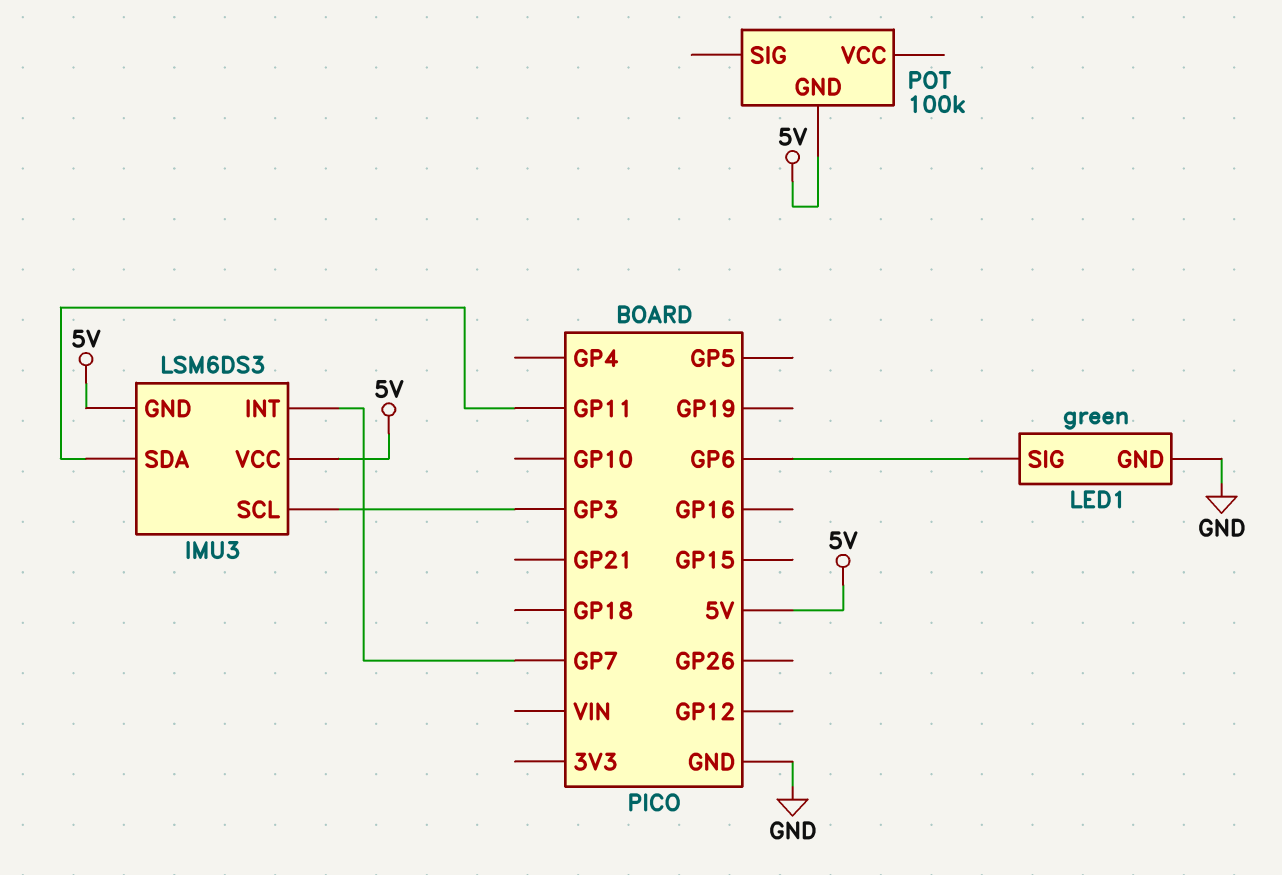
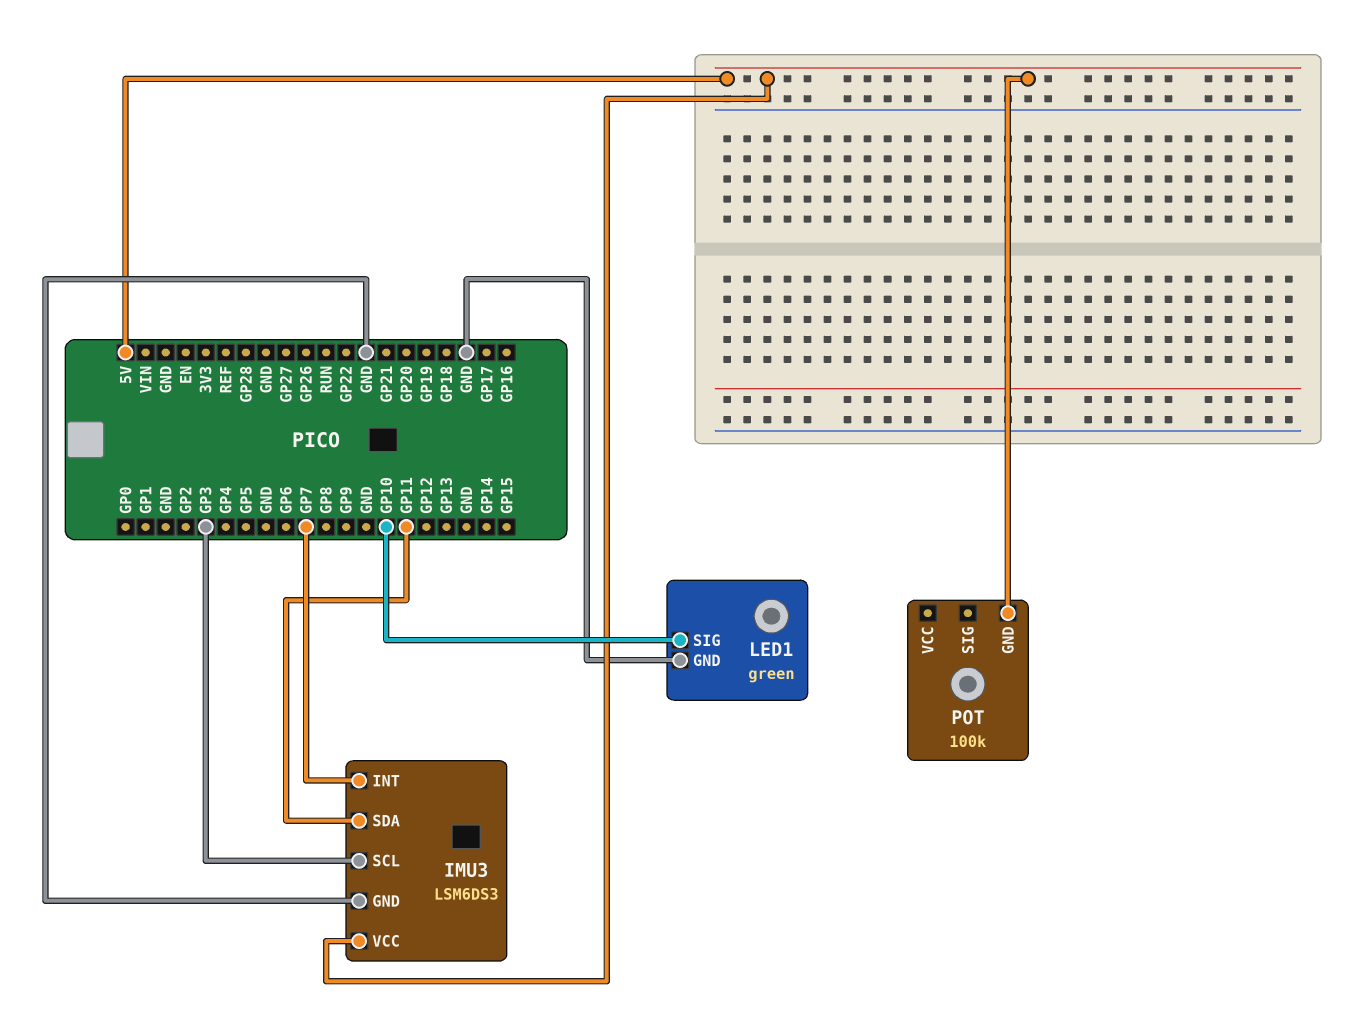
IMU3 pin GND: 5V -> GND
LED1 pin SIG: GP6 -> GP10

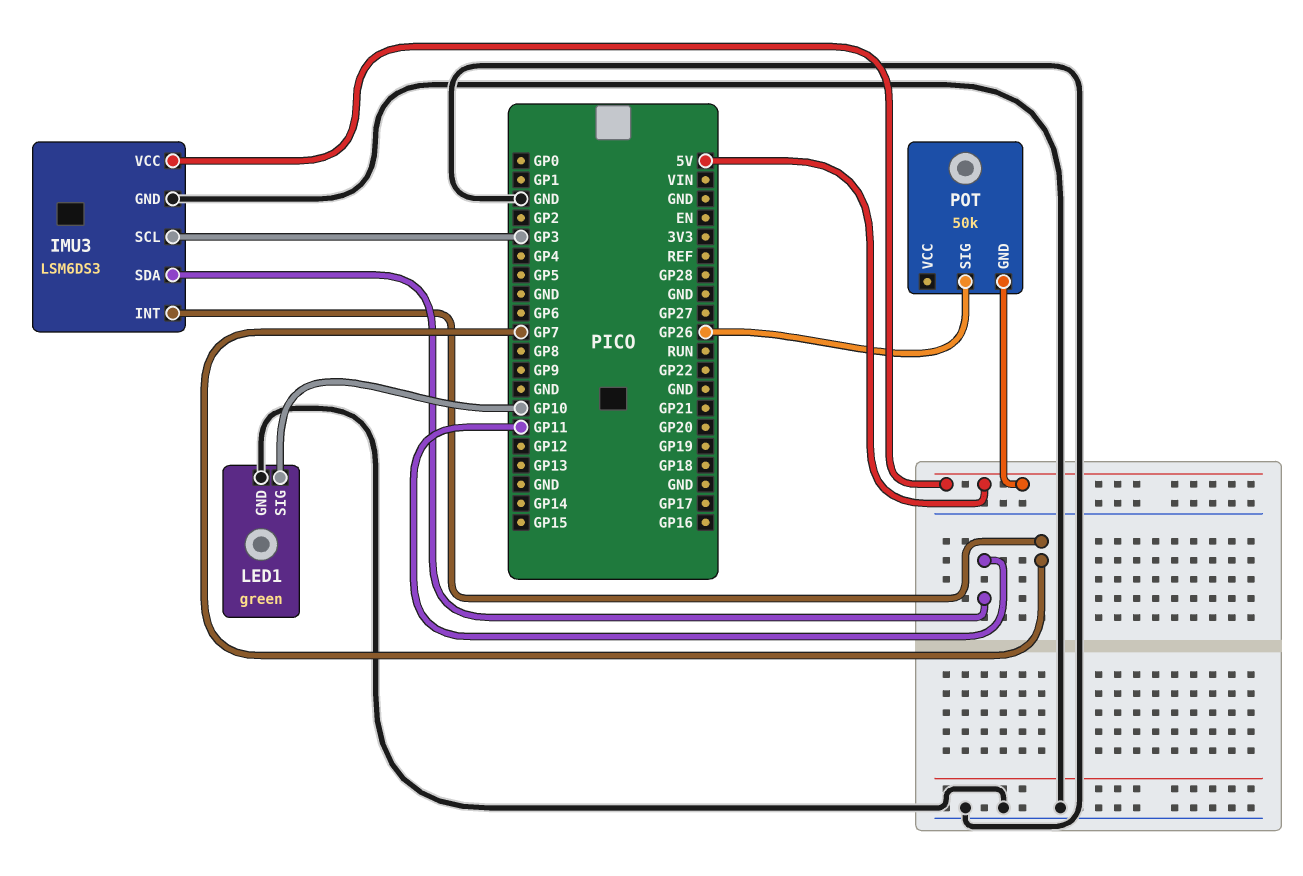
POT: 100k -> 50k
POT pin SIG: none -> GP26

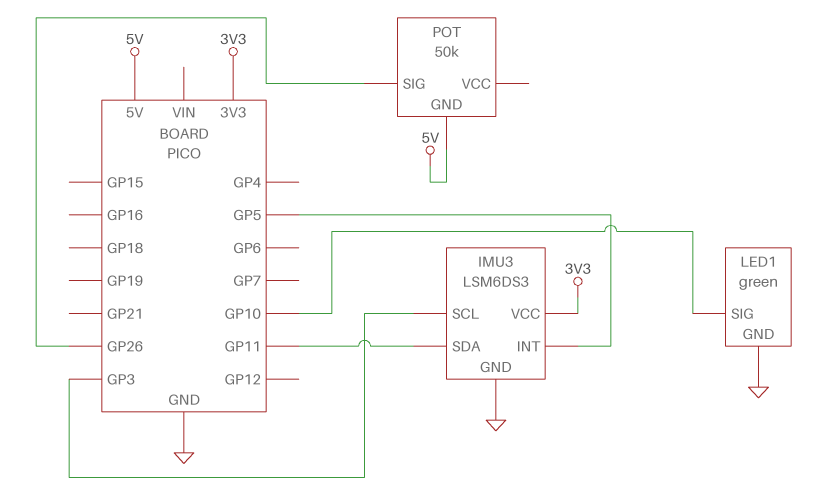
IMU3 pin INT: GP7 -> GP5
IMU3 pin VCC: 5V -> 3V3

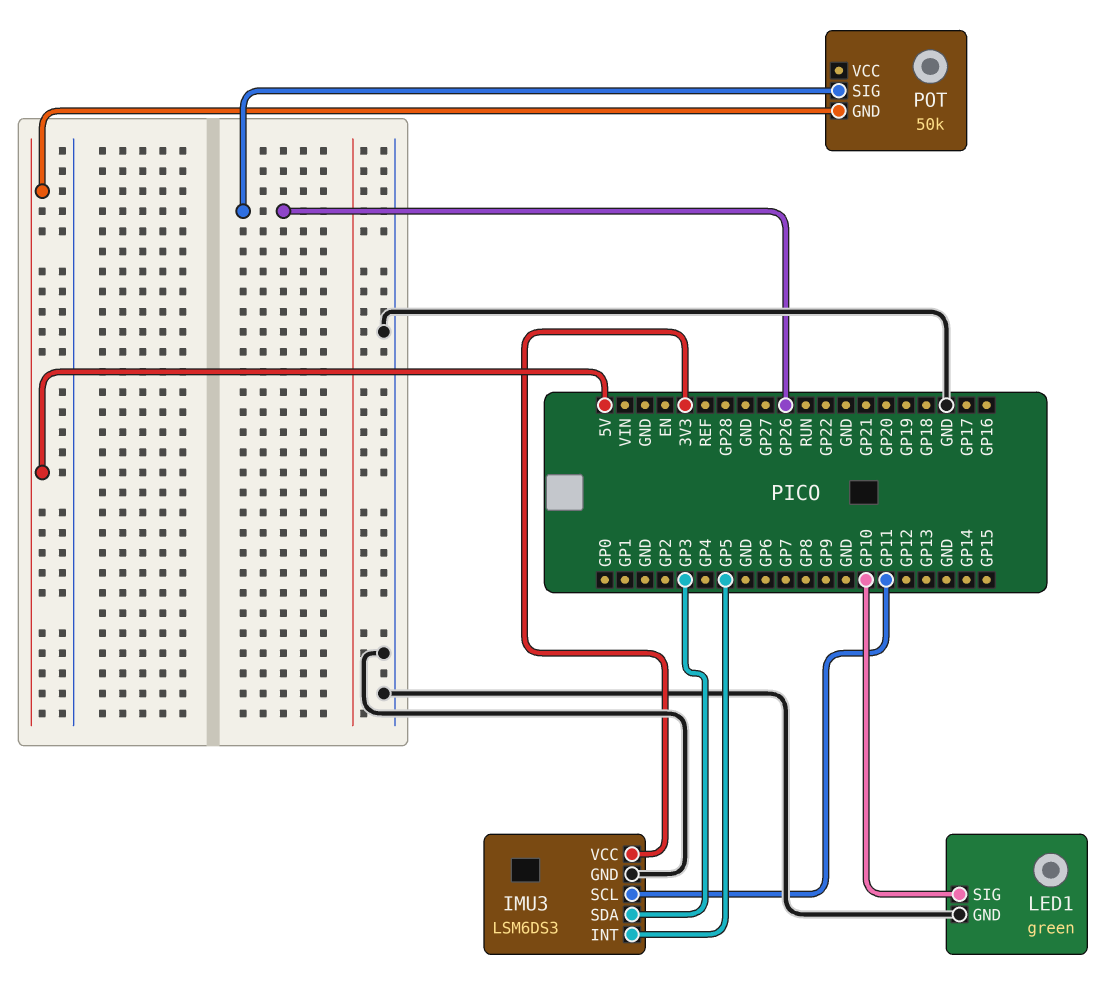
IMU3 pin SCL: GP3 -> GP11
IMU3 pin SDA: GP11 -> GP3

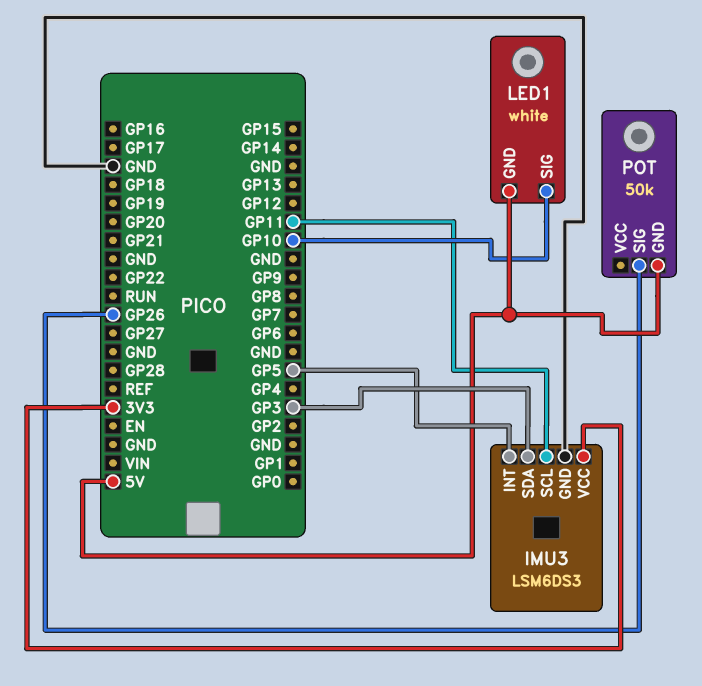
LED1: green -> white
LED1 pin GND: GND -> 5V

